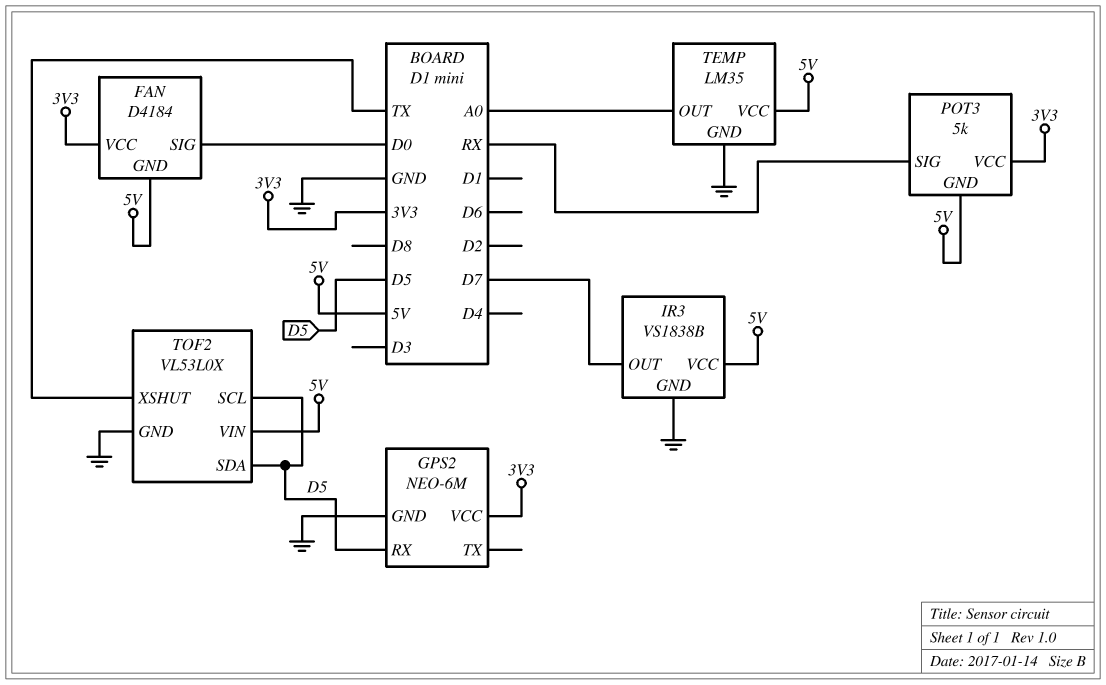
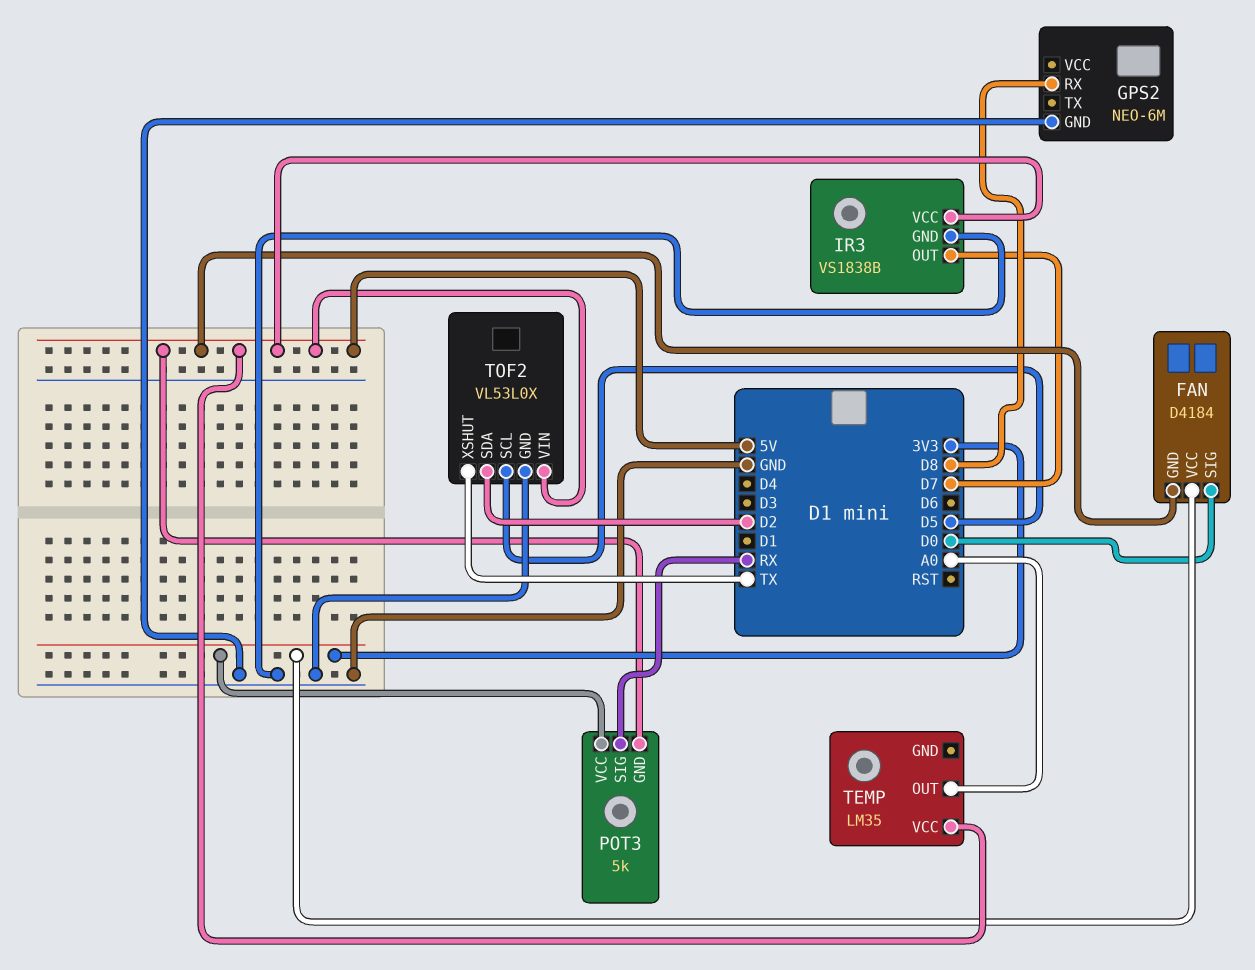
GPS2 pin RX: D5 -> D8
GPS2 pin VCC: 3V3 -> none
TEMP pin GND: GND -> none
TOF2 pin SDA: D5 -> D2

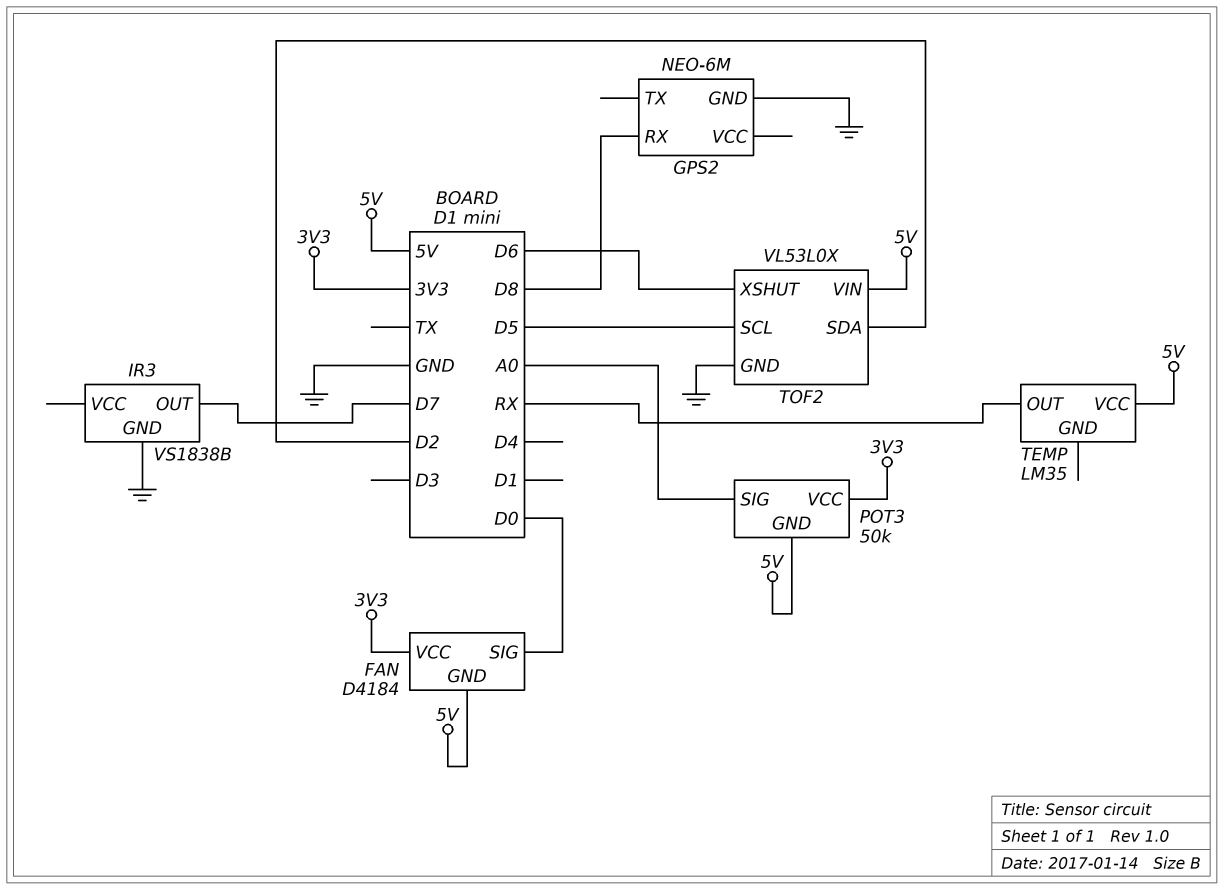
IR3 pin VCC: 5V -> none
POT3: 5k -> 50k
POT3 pin SIG: RX -> A0
TEMP pin OUT: A0 -> RX
TOF2 pin XSHUT: TX -> D6

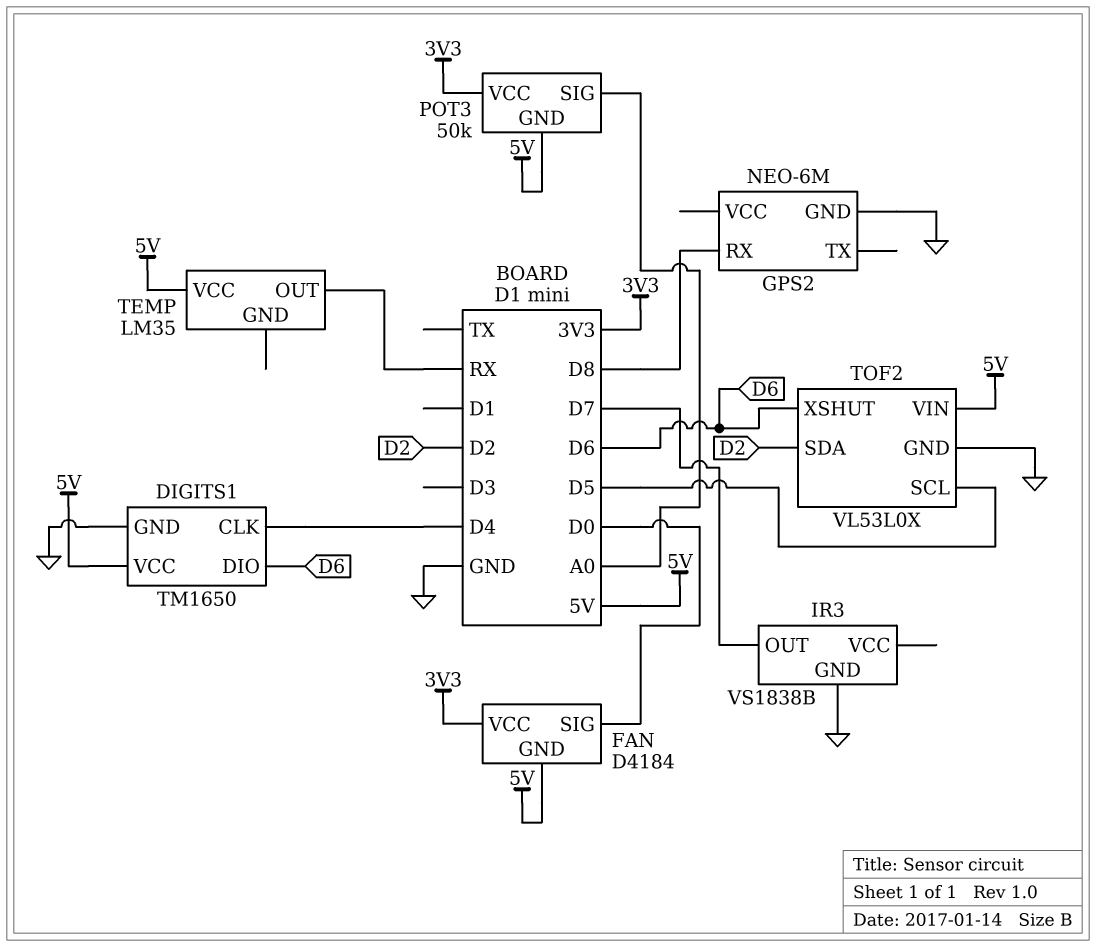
DIGITS1: none -> TM1650
DIGITS1 pin CLK: none -> D4
DIGITS1 pin DIO: none -> D6
DIGITS1 pin GND: none -> GND
DIGITS1 pin VCC: none -> 5V

